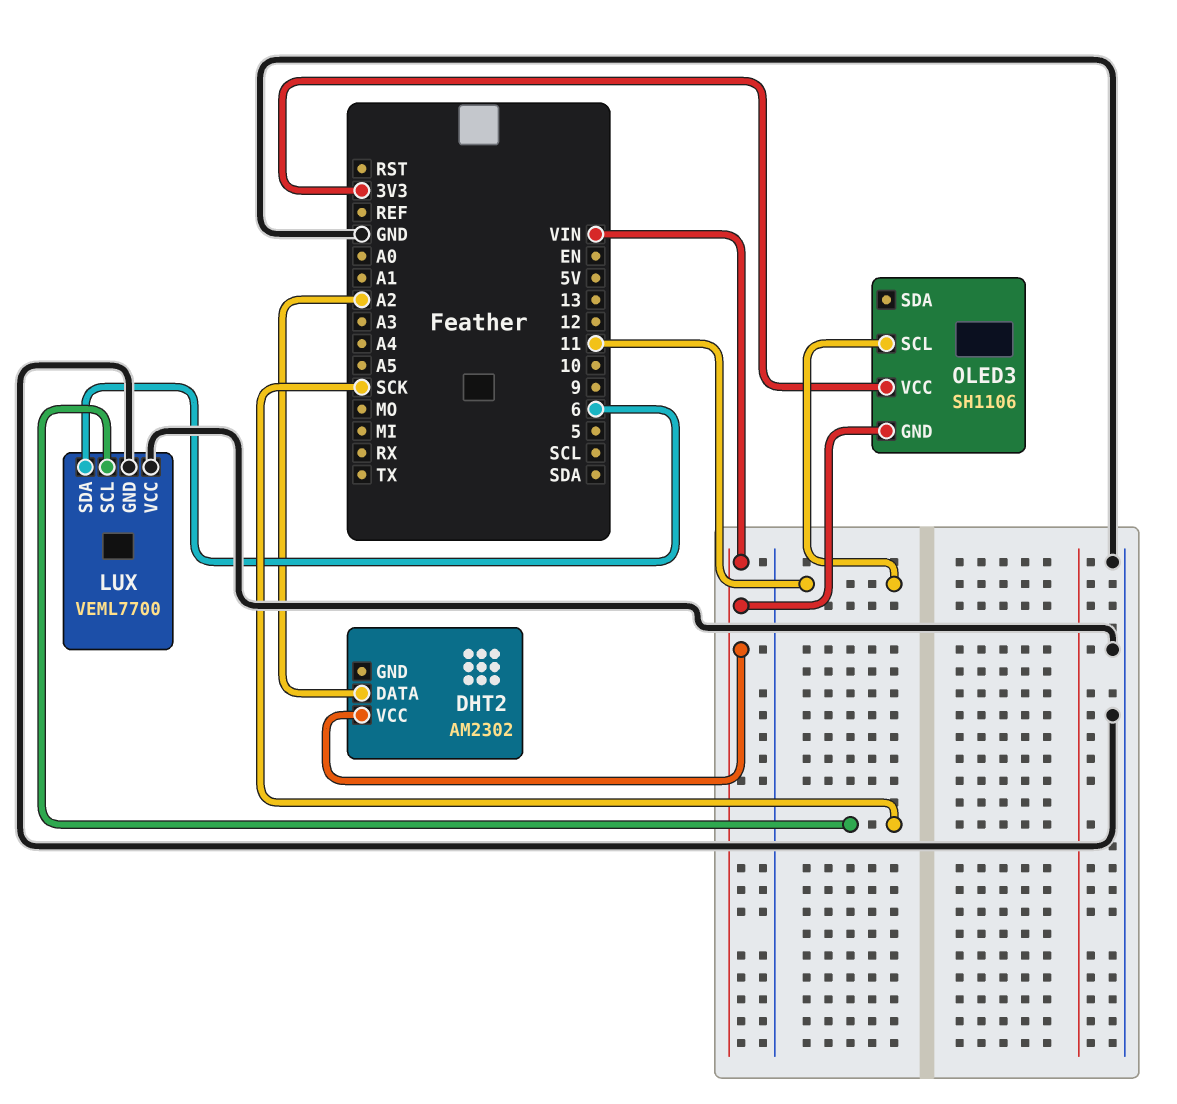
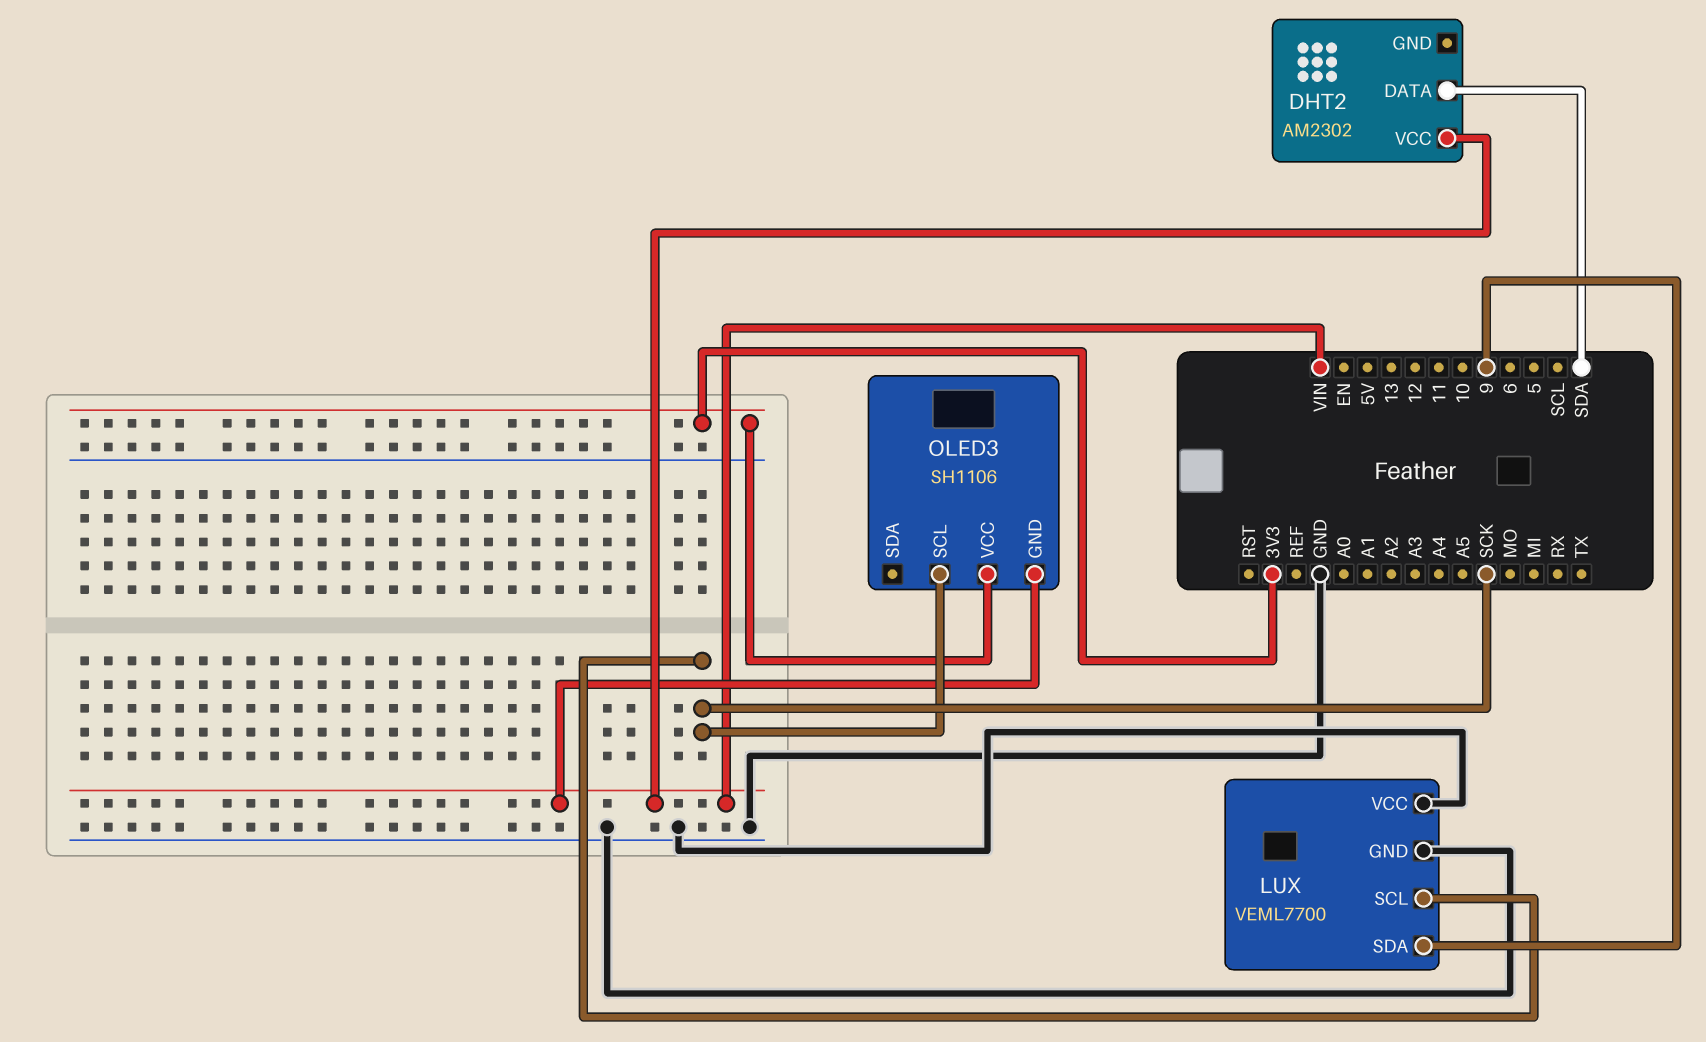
DHT2 pin DATA: A2 -> SDA
LUX pin SDA: 6 -> 9
OLED3 pin SCL: 11 -> SCK

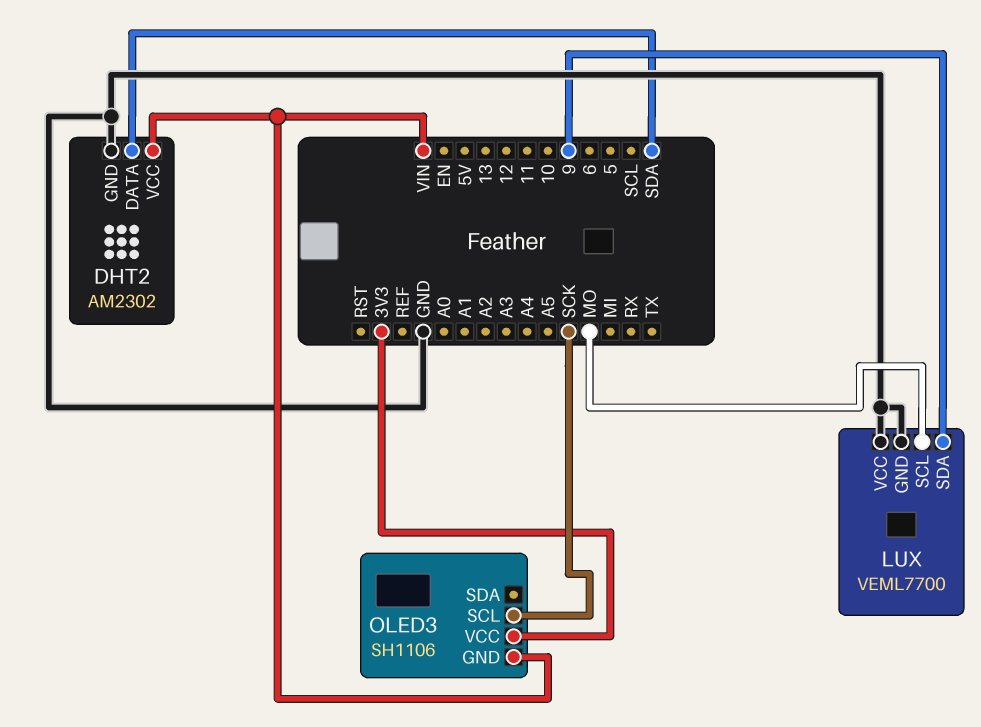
DHT2 pin GND: none -> GND
LUX pin SCL: SCK -> MO

